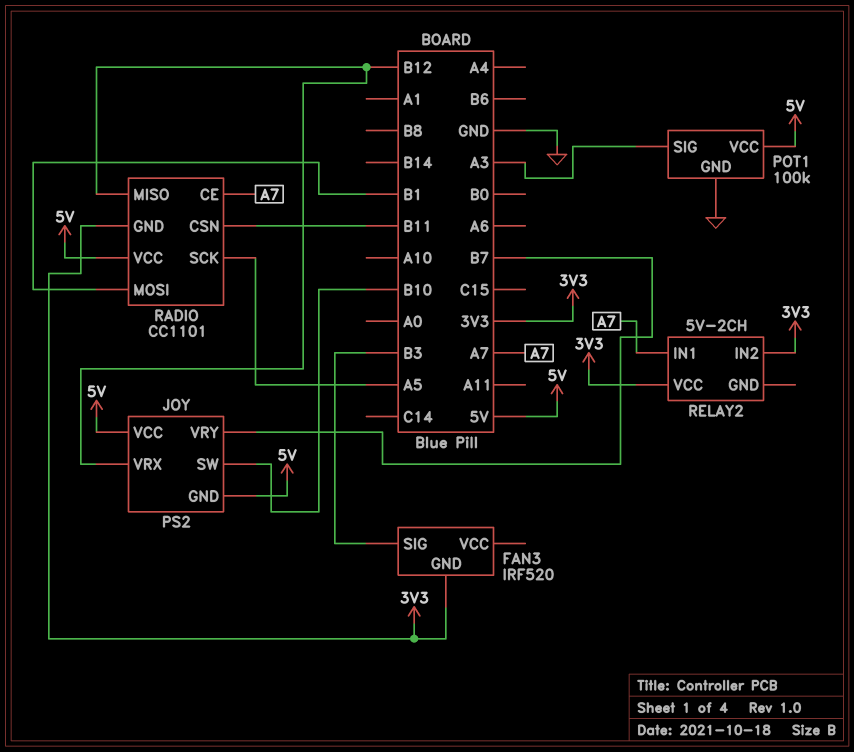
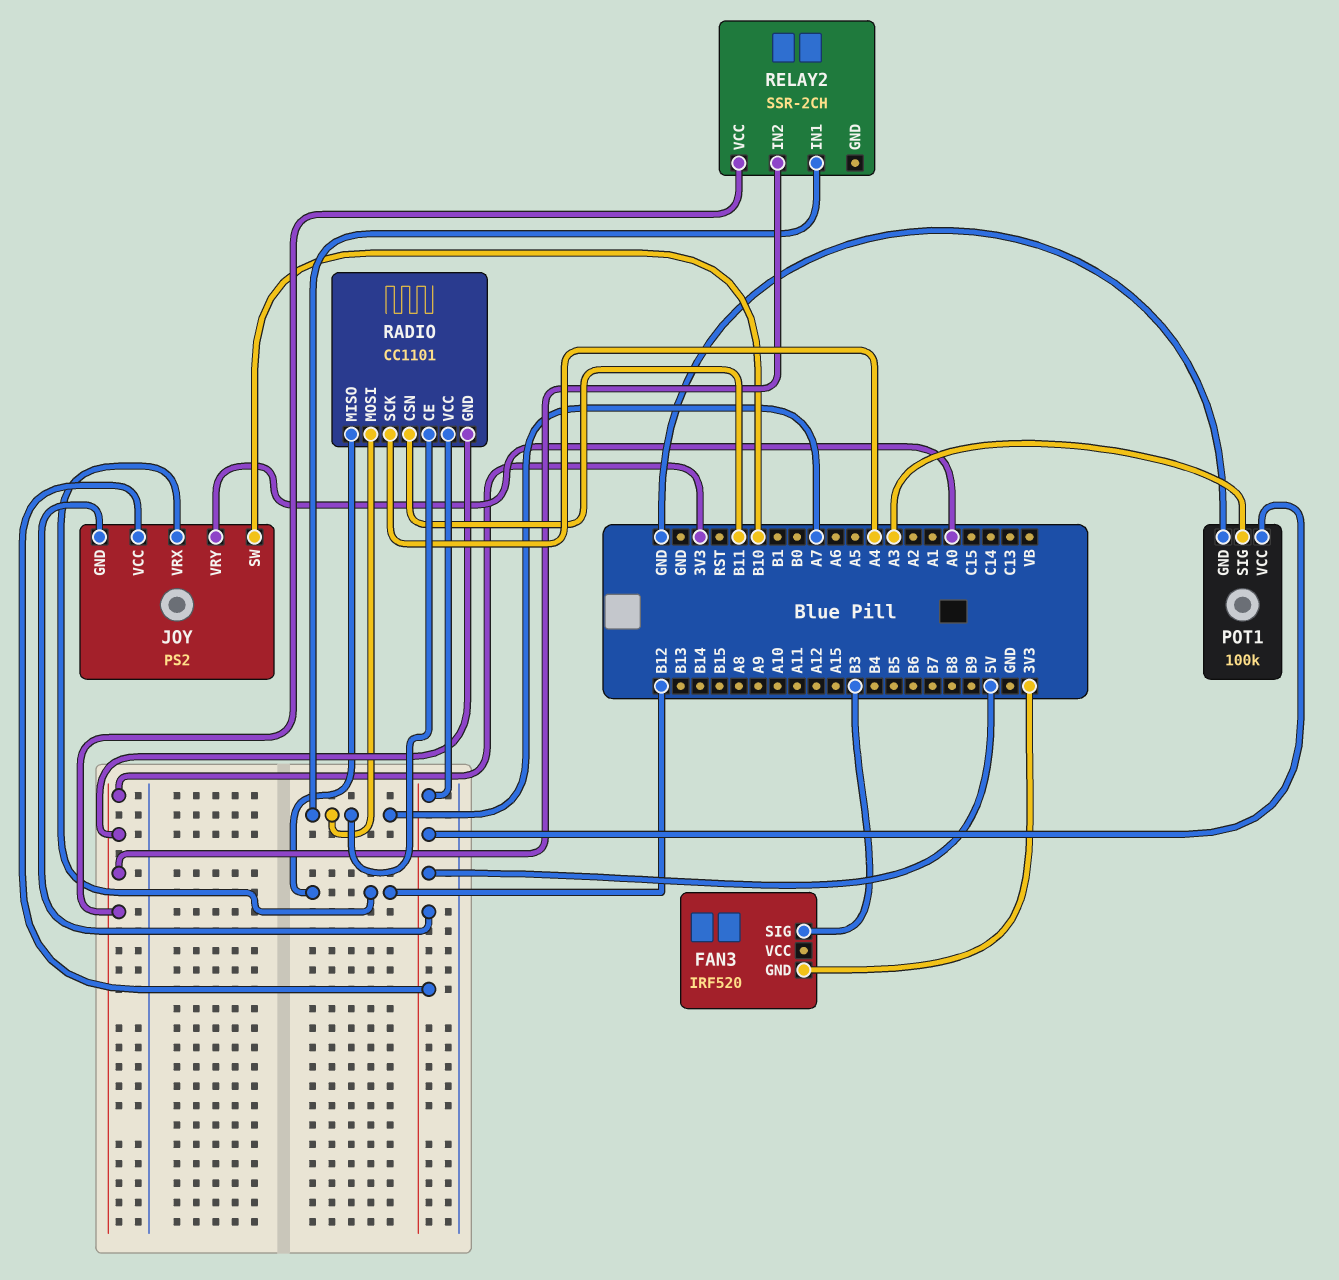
JOY pin VRY: B7 -> A0
RADIO pin MOSI: B1 -> A7
RADIO pin SCK: A5 -> A4
RELAY2: 5V-2CH -> SSR-2CH

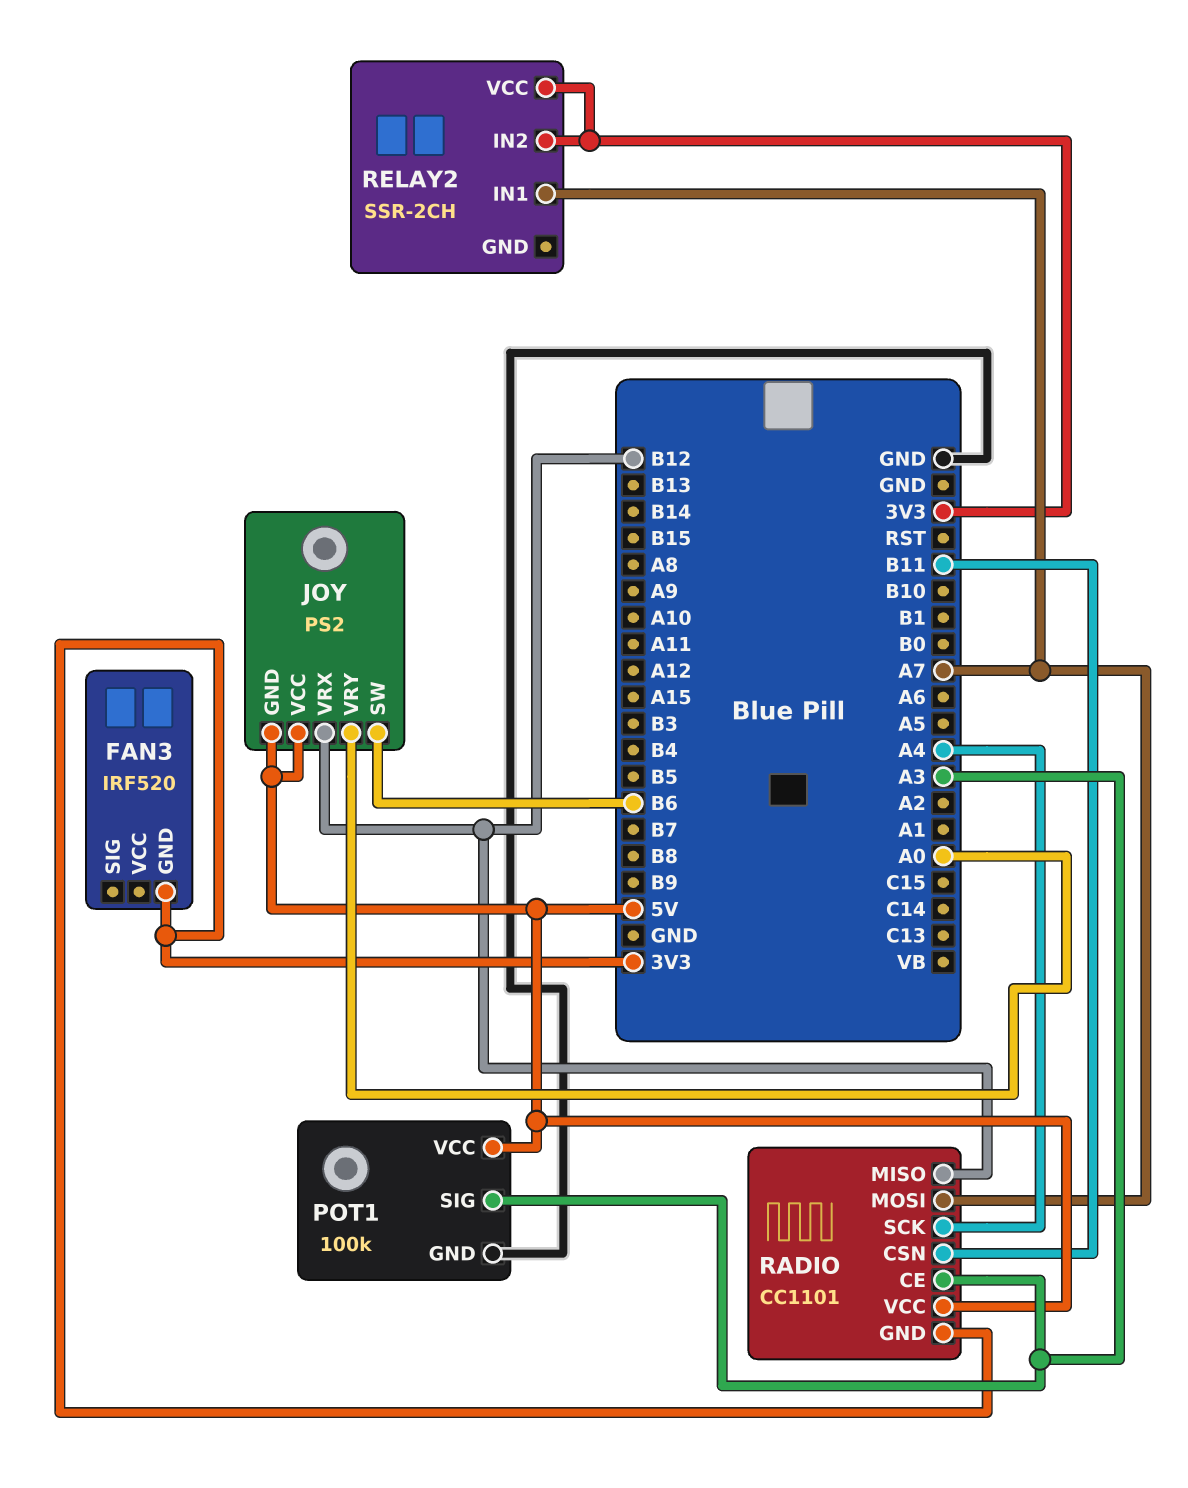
FAN3 pin SIG: B3 -> none
JOY pin SW: B10 -> B6
RADIO pin CE: A7 -> A3

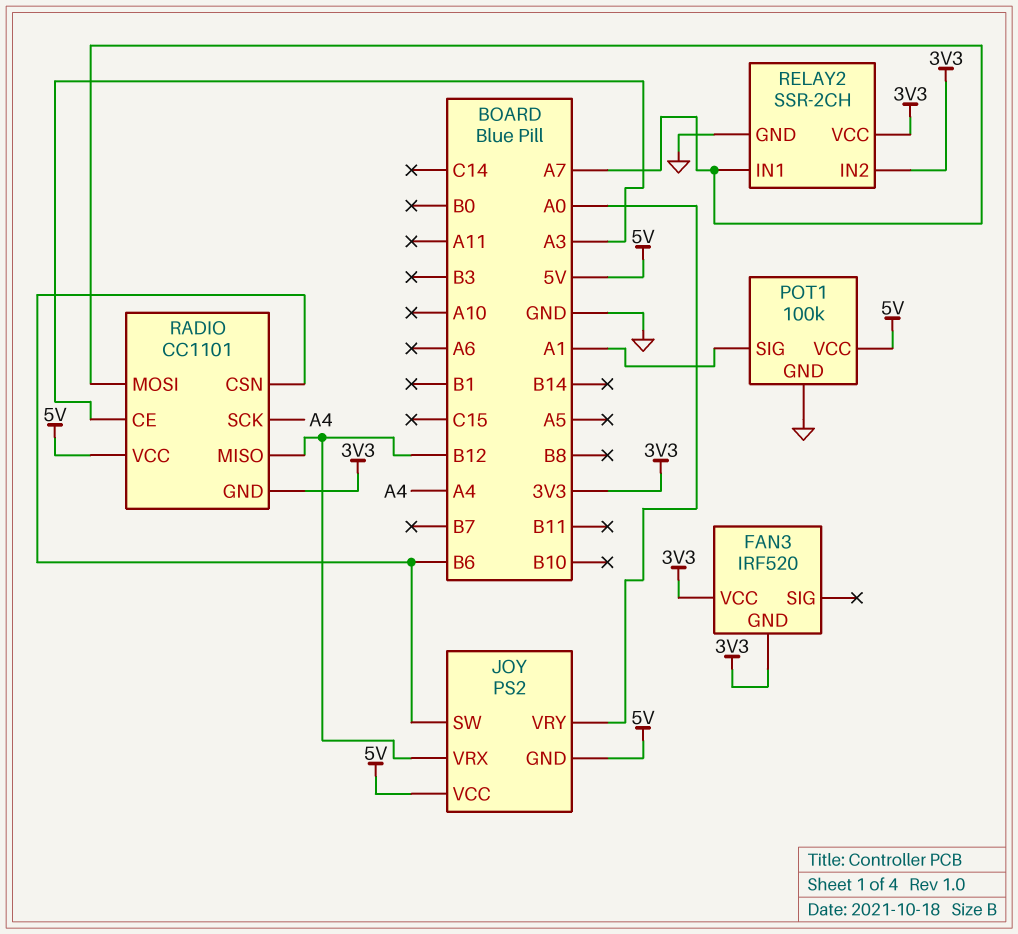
FAN3 pin VCC: none -> 3V3
POT1 pin SIG: A3 -> A1
RADIO pin CSN: B11 -> B6
RELAY2 pin GND: none -> GND

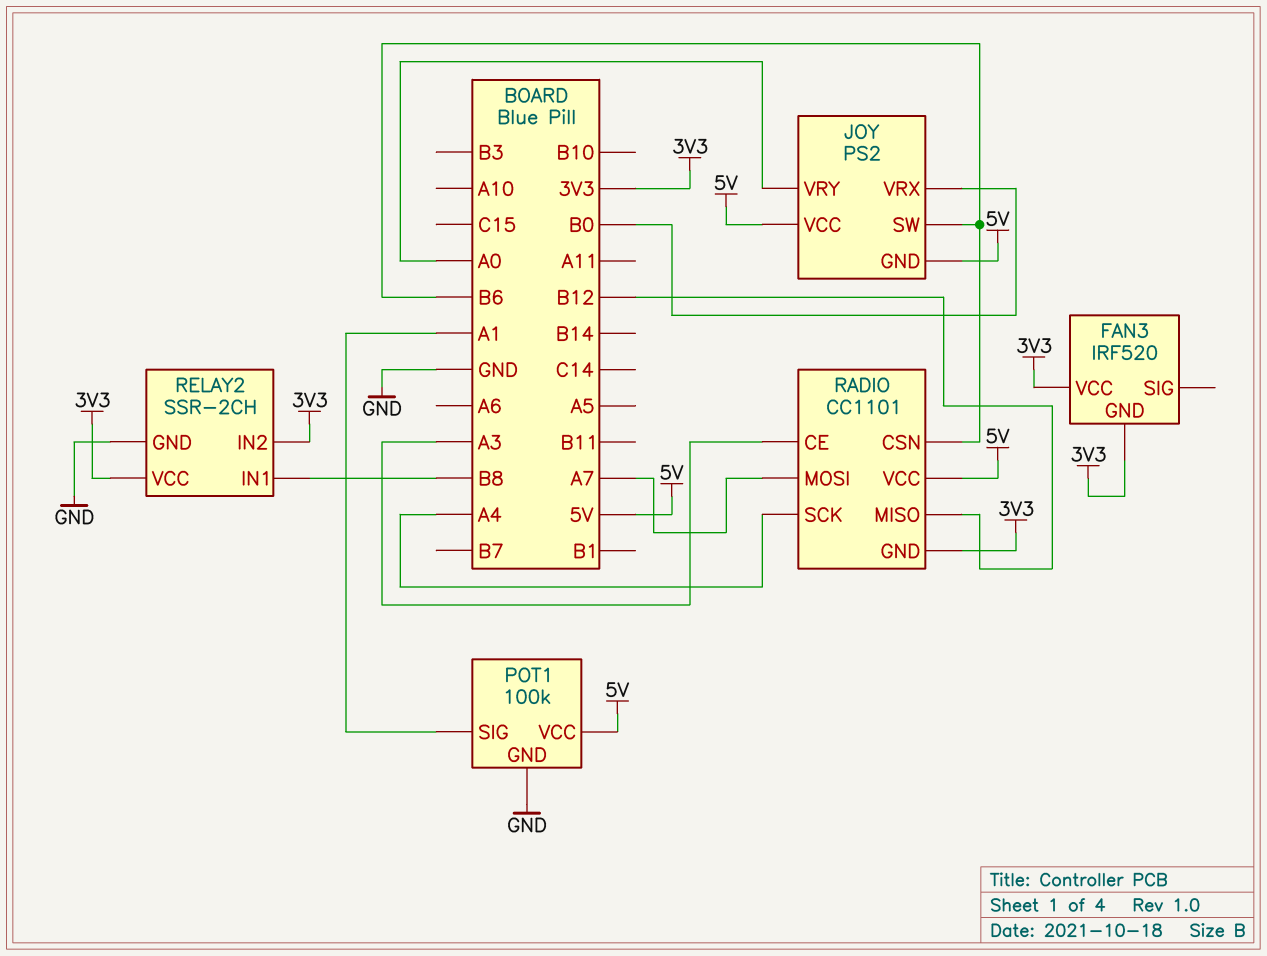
JOY pin VRX: B12 -> B0
RELAY2 pin IN1: A7 -> B8

